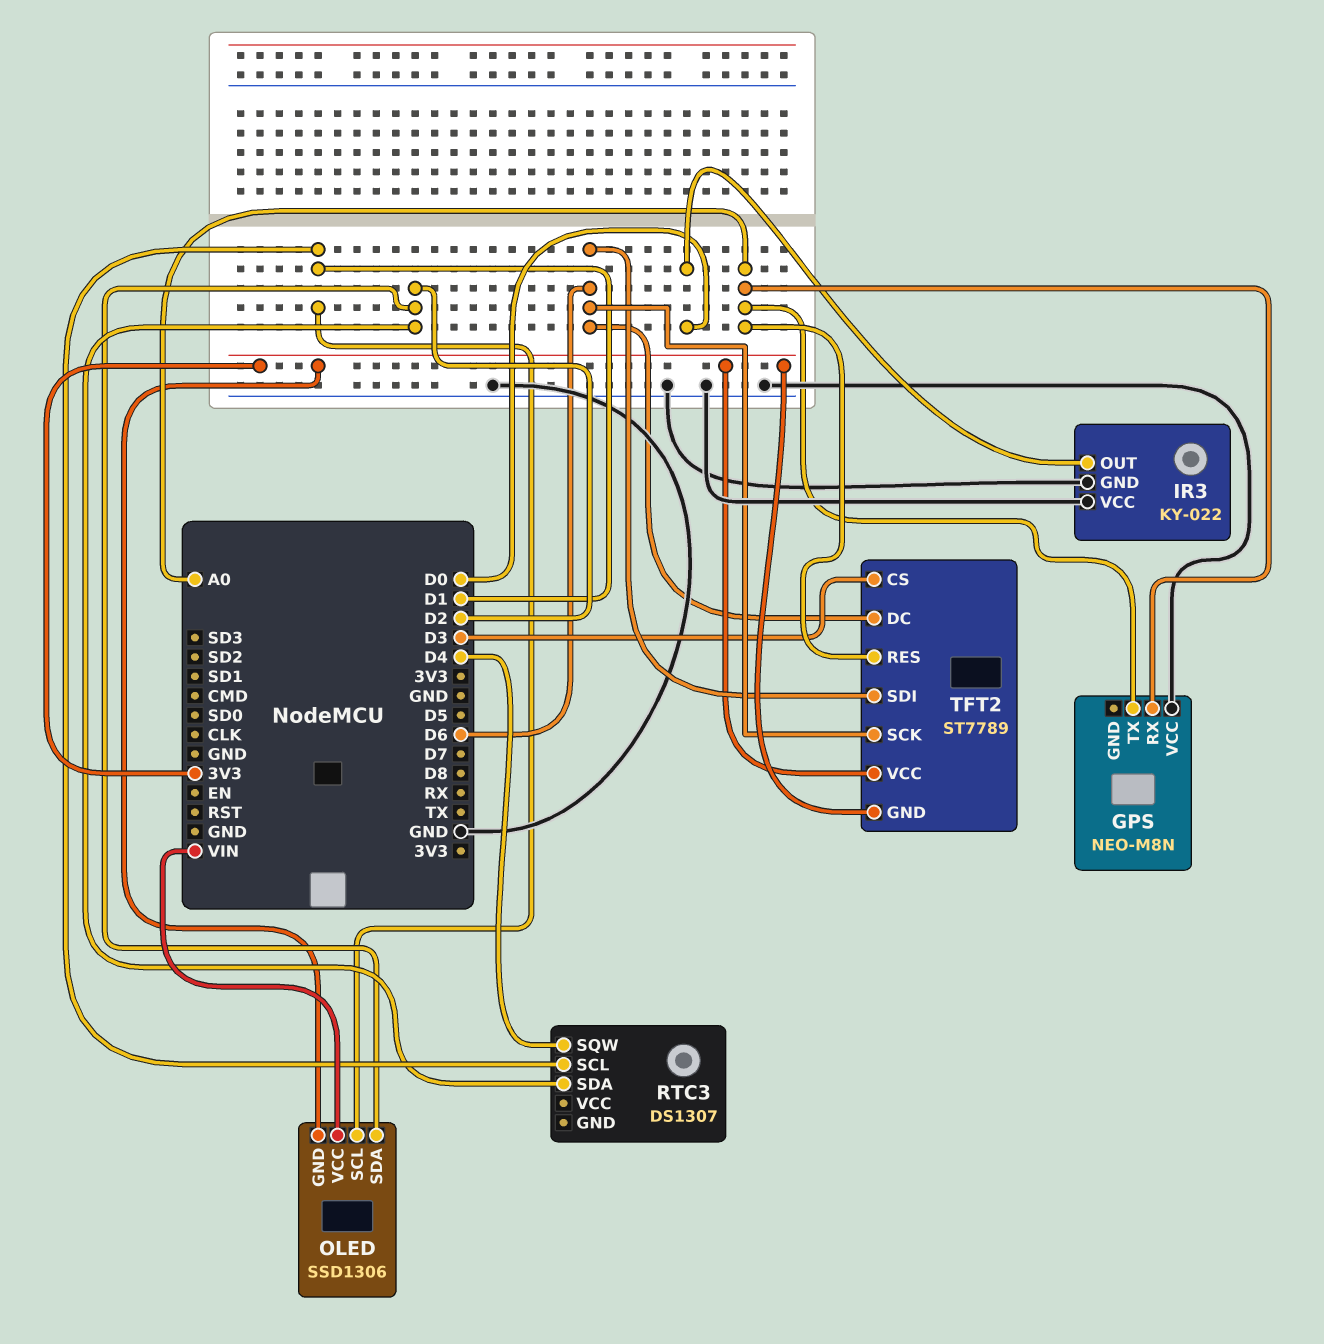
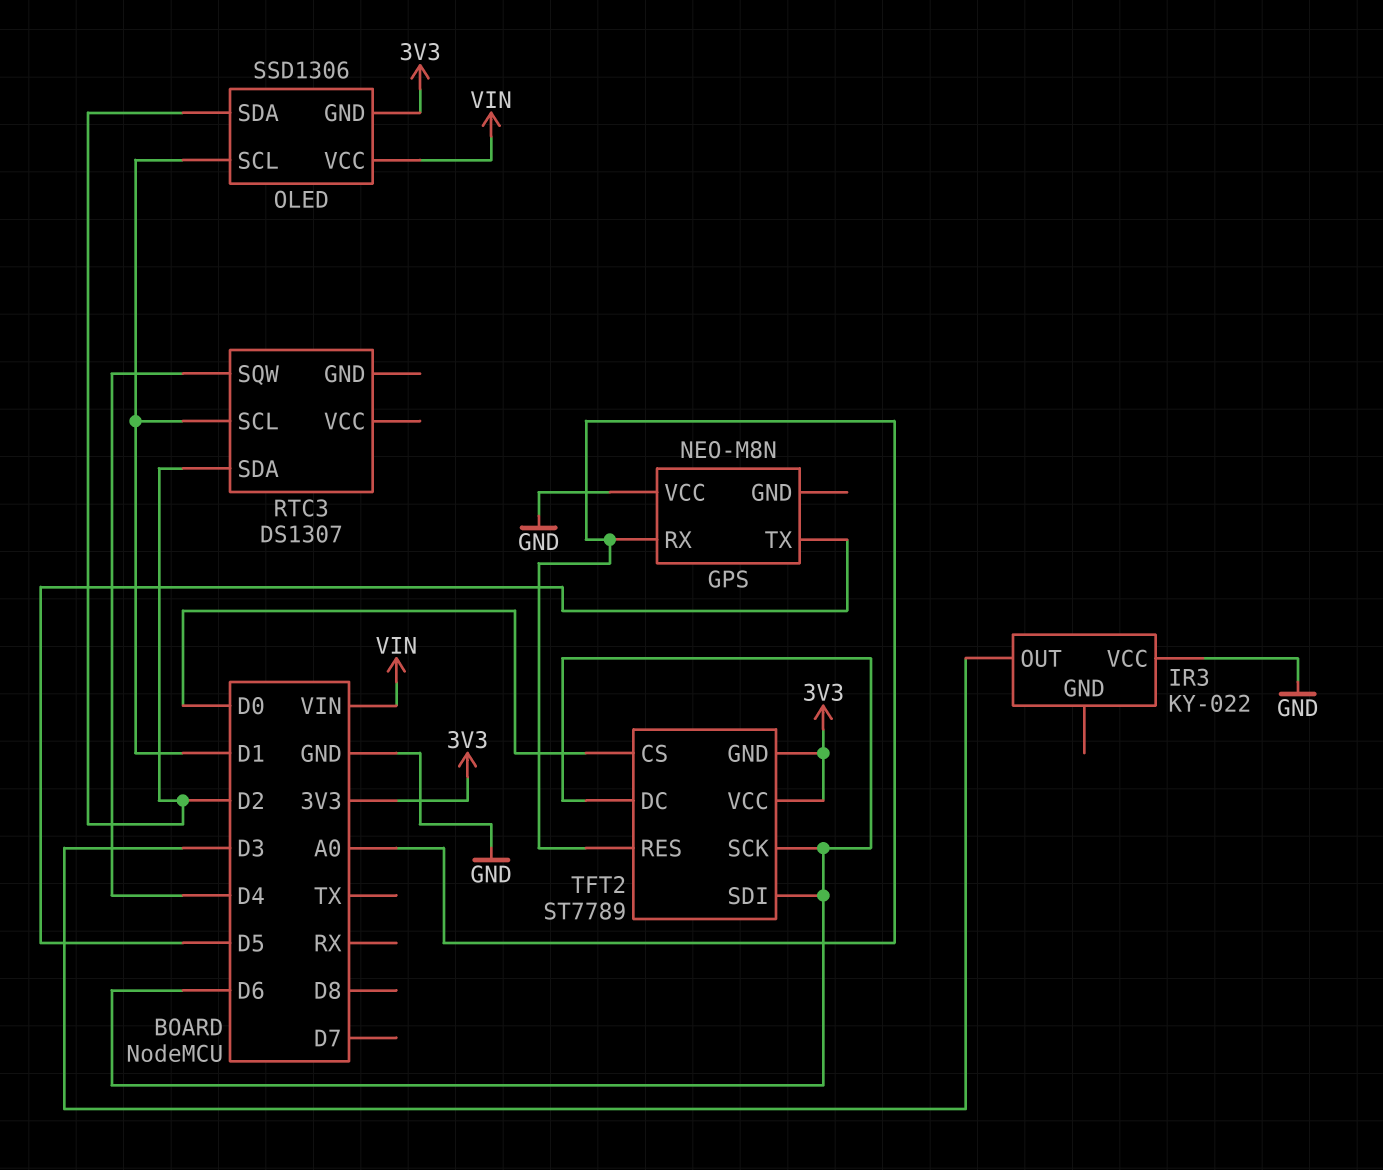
GPS pin TX: A0 -> D5
IR3 pin GND: GND -> none
IR3 pin OUT: D0 -> D3
TFT2 pin CS: D3 -> D0

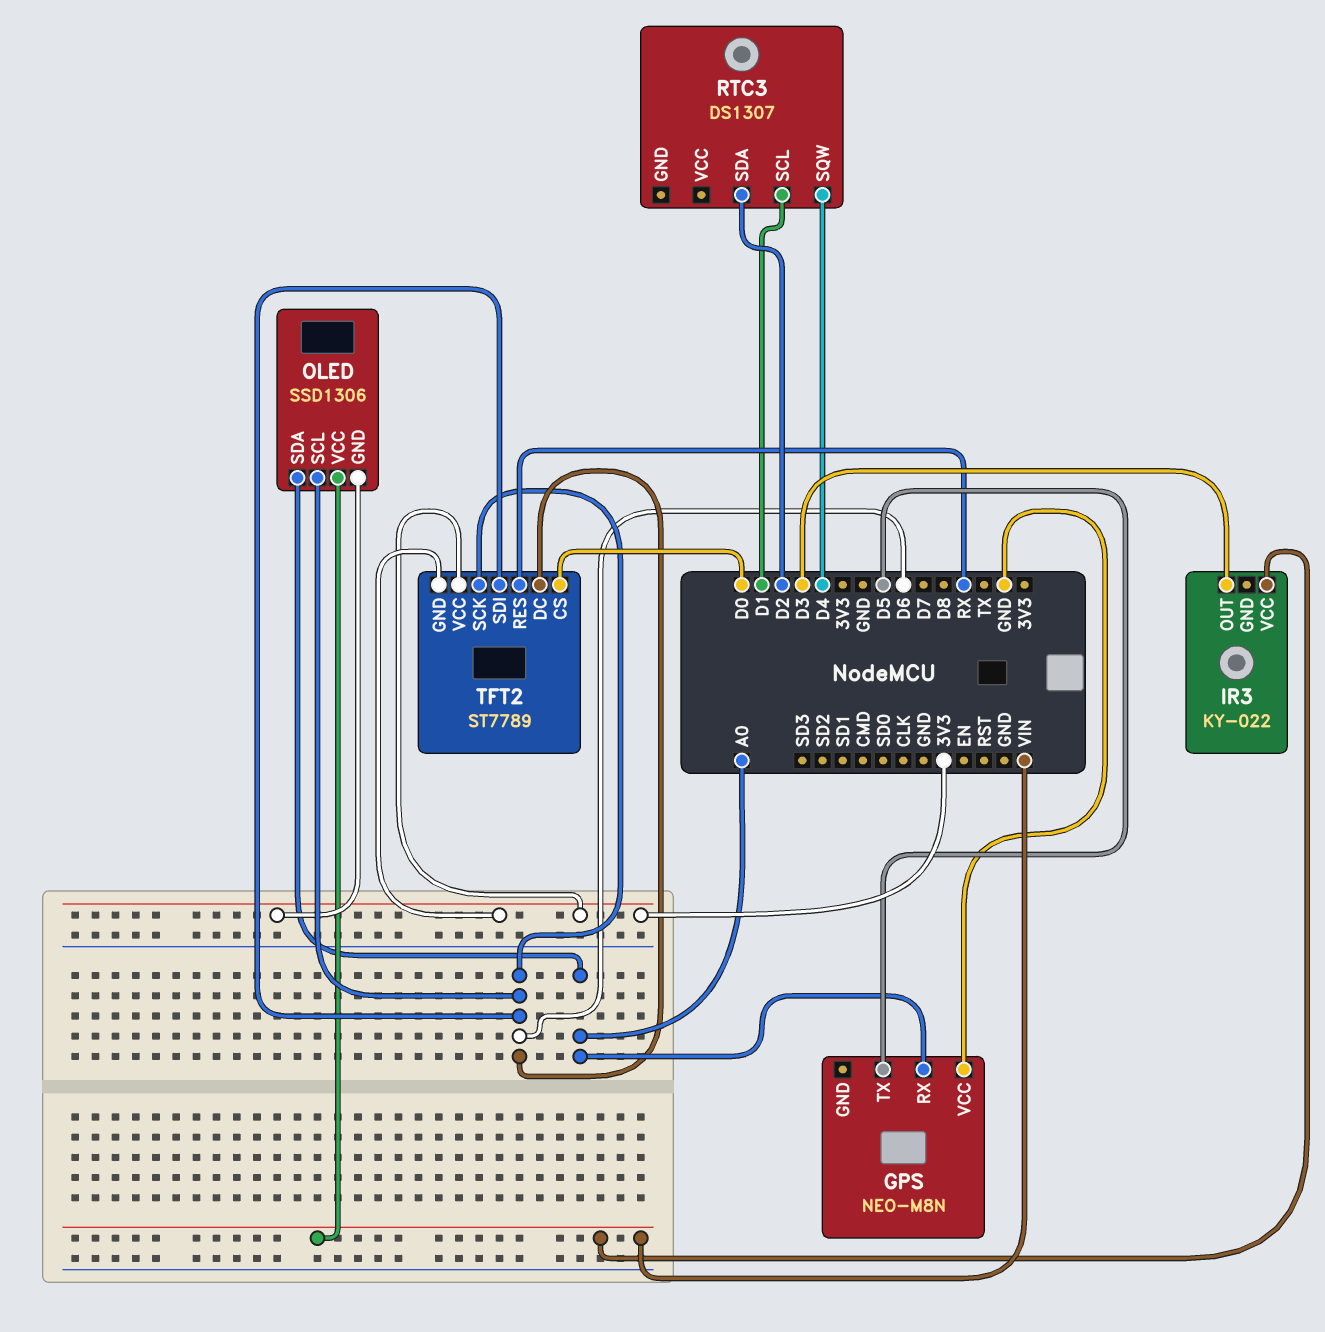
IR3 pin VCC: GND -> VIN
OLED pin SCL: D1 -> D6
OLED pin SDA: D2 -> A0
TFT2 pin RES: A0 -> RX

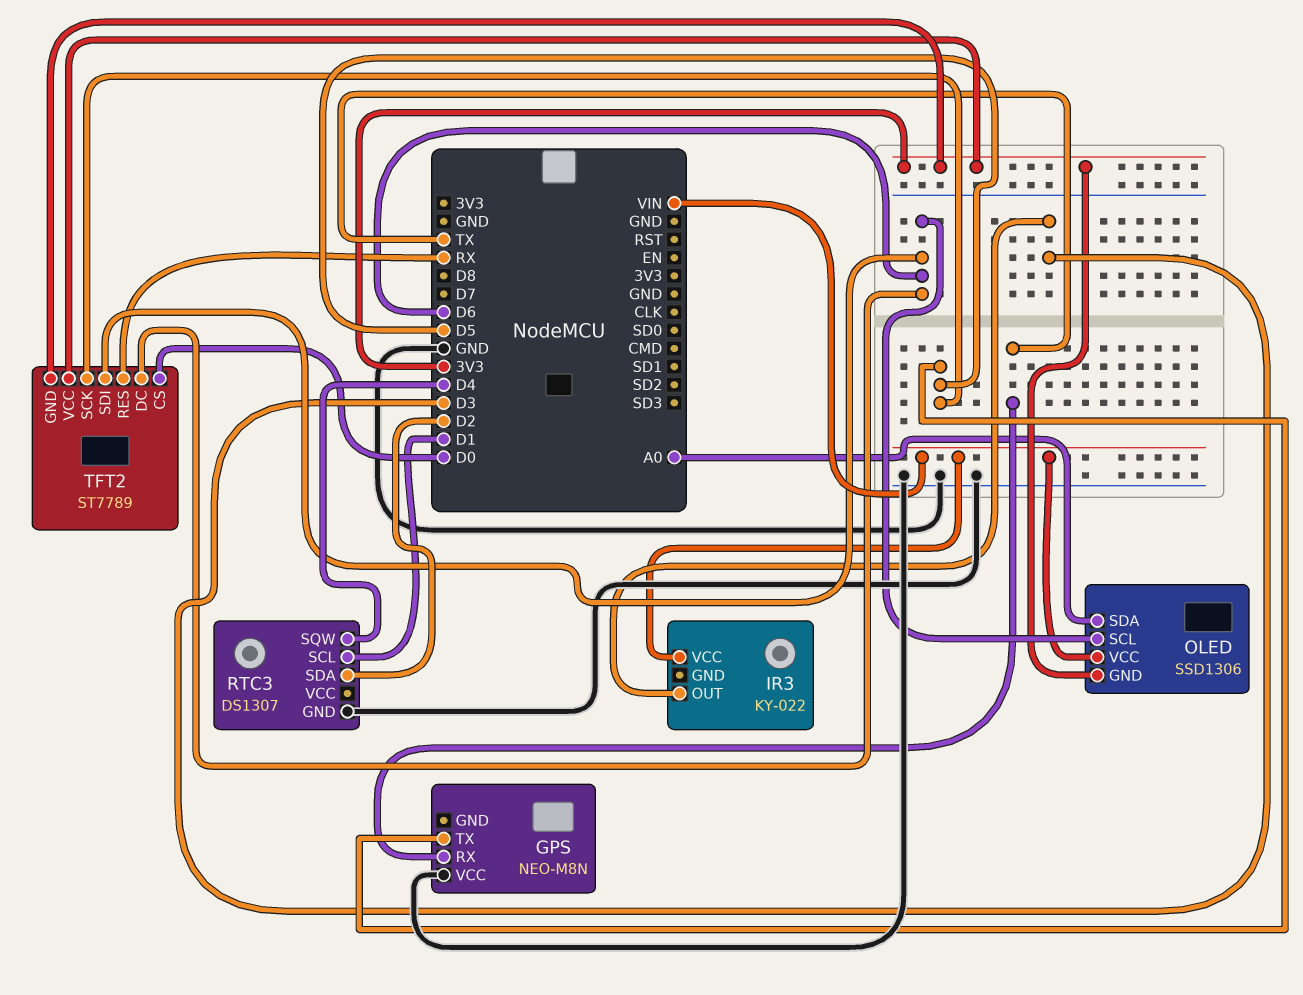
GPS pin RX: A0 -> TX
RTC3 pin GND: none -> GND
TFT2 pin SCK: D6 -> D5

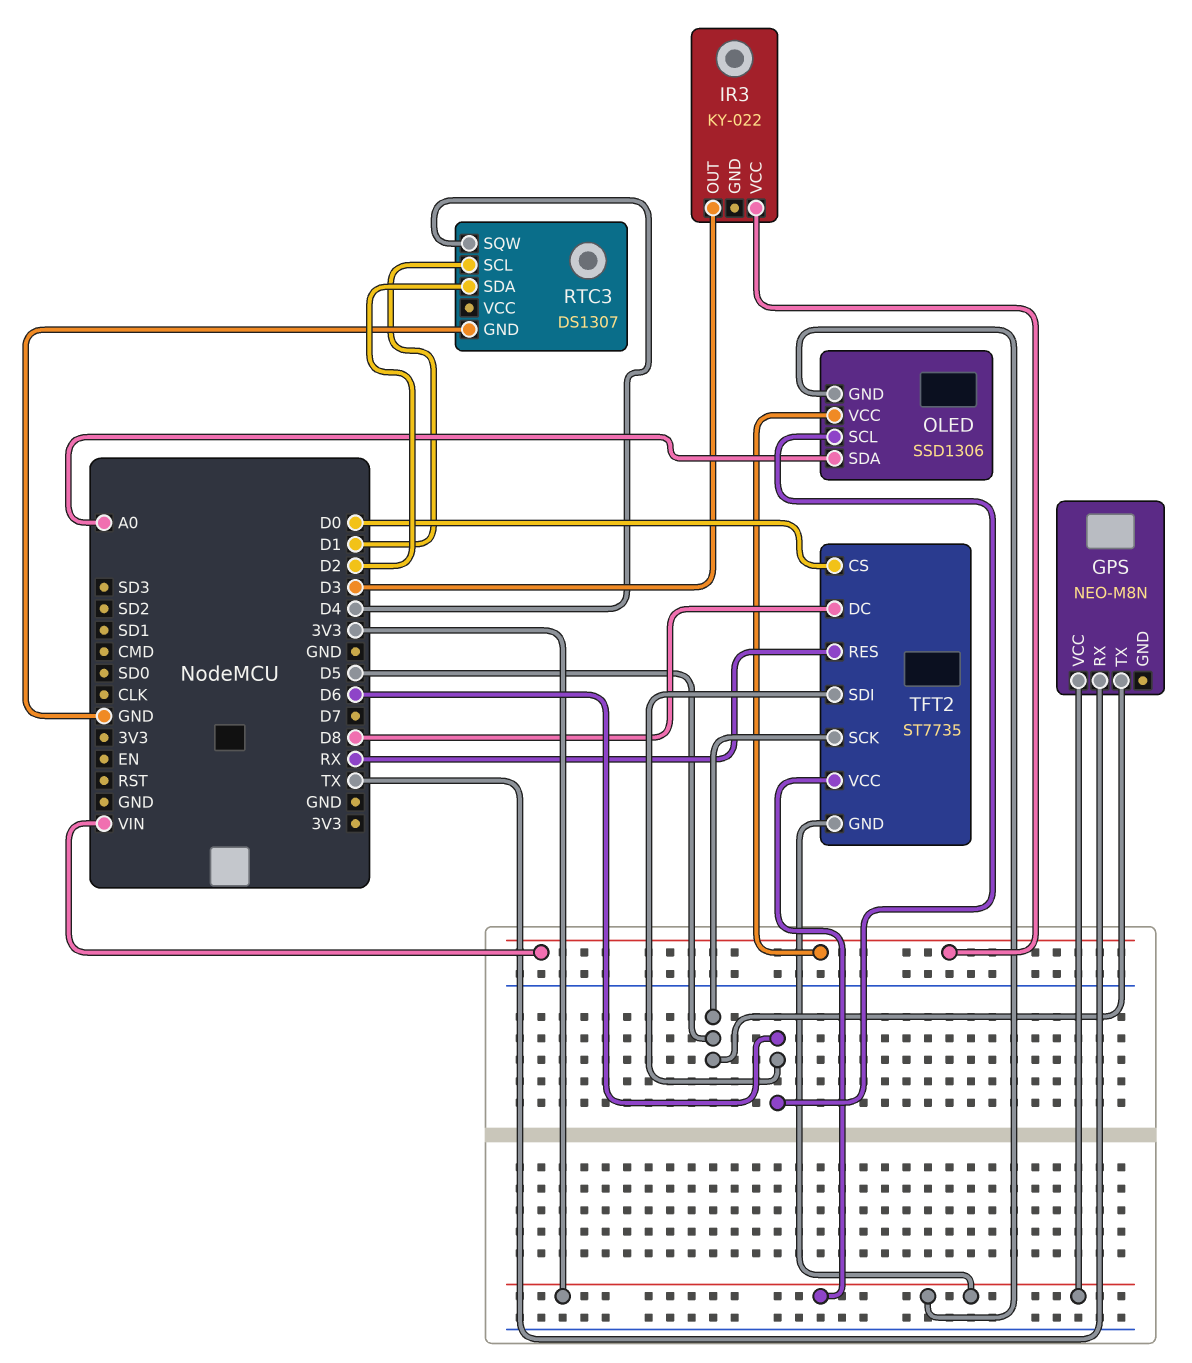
GPS pin VCC: GND -> 3V3
TFT2: ST7789 -> ST7735
TFT2 pin DC: D6 -> D8

